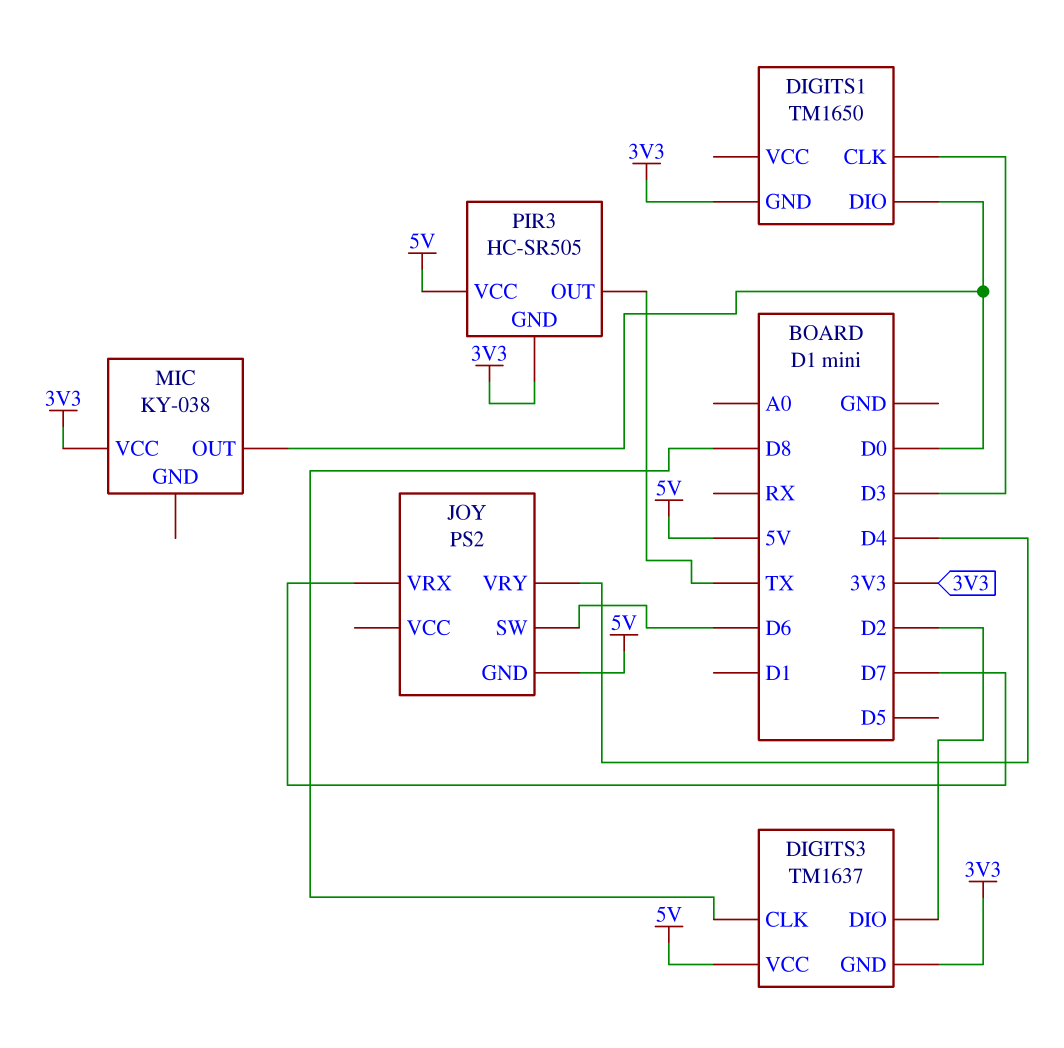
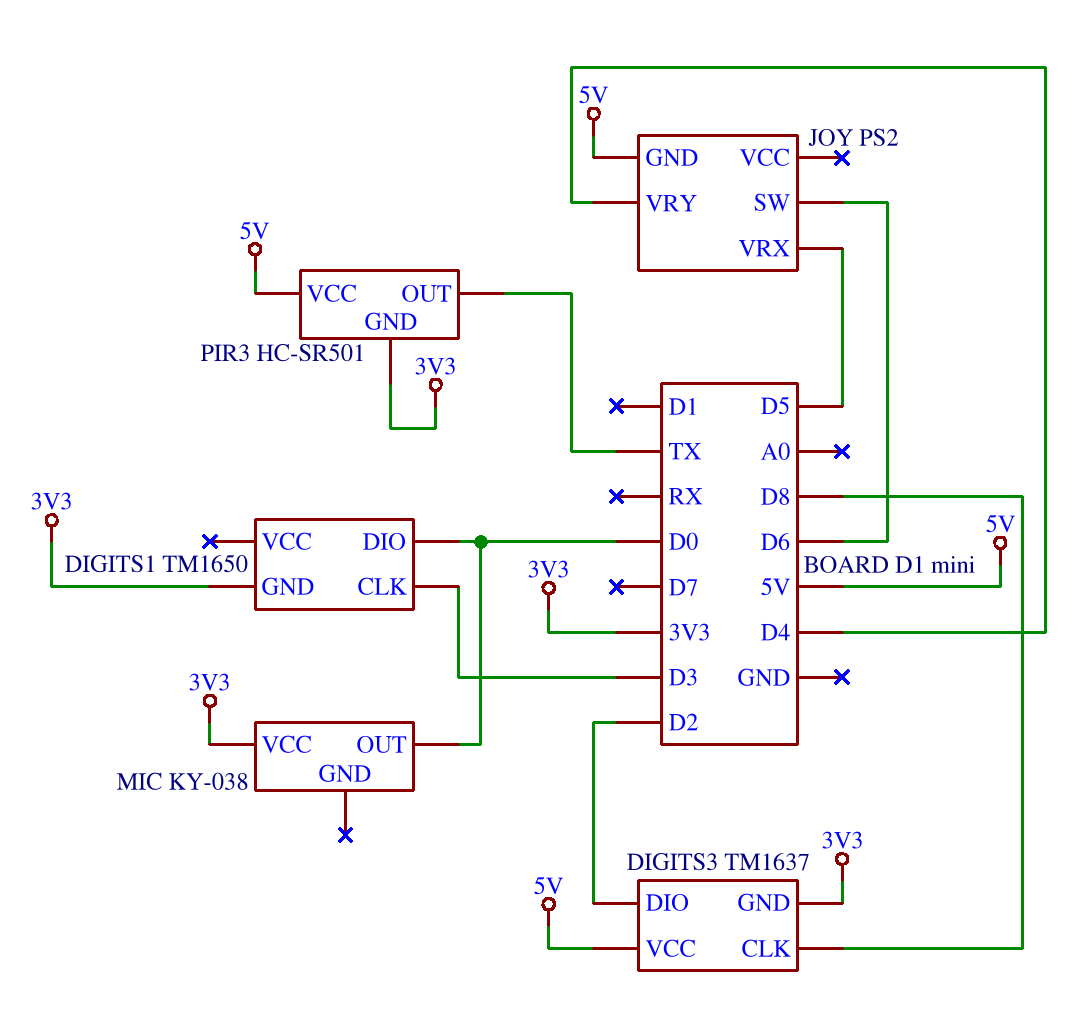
JOY pin VRX: D7 -> D5
PIR3: HC-SR505 -> HC-SR501

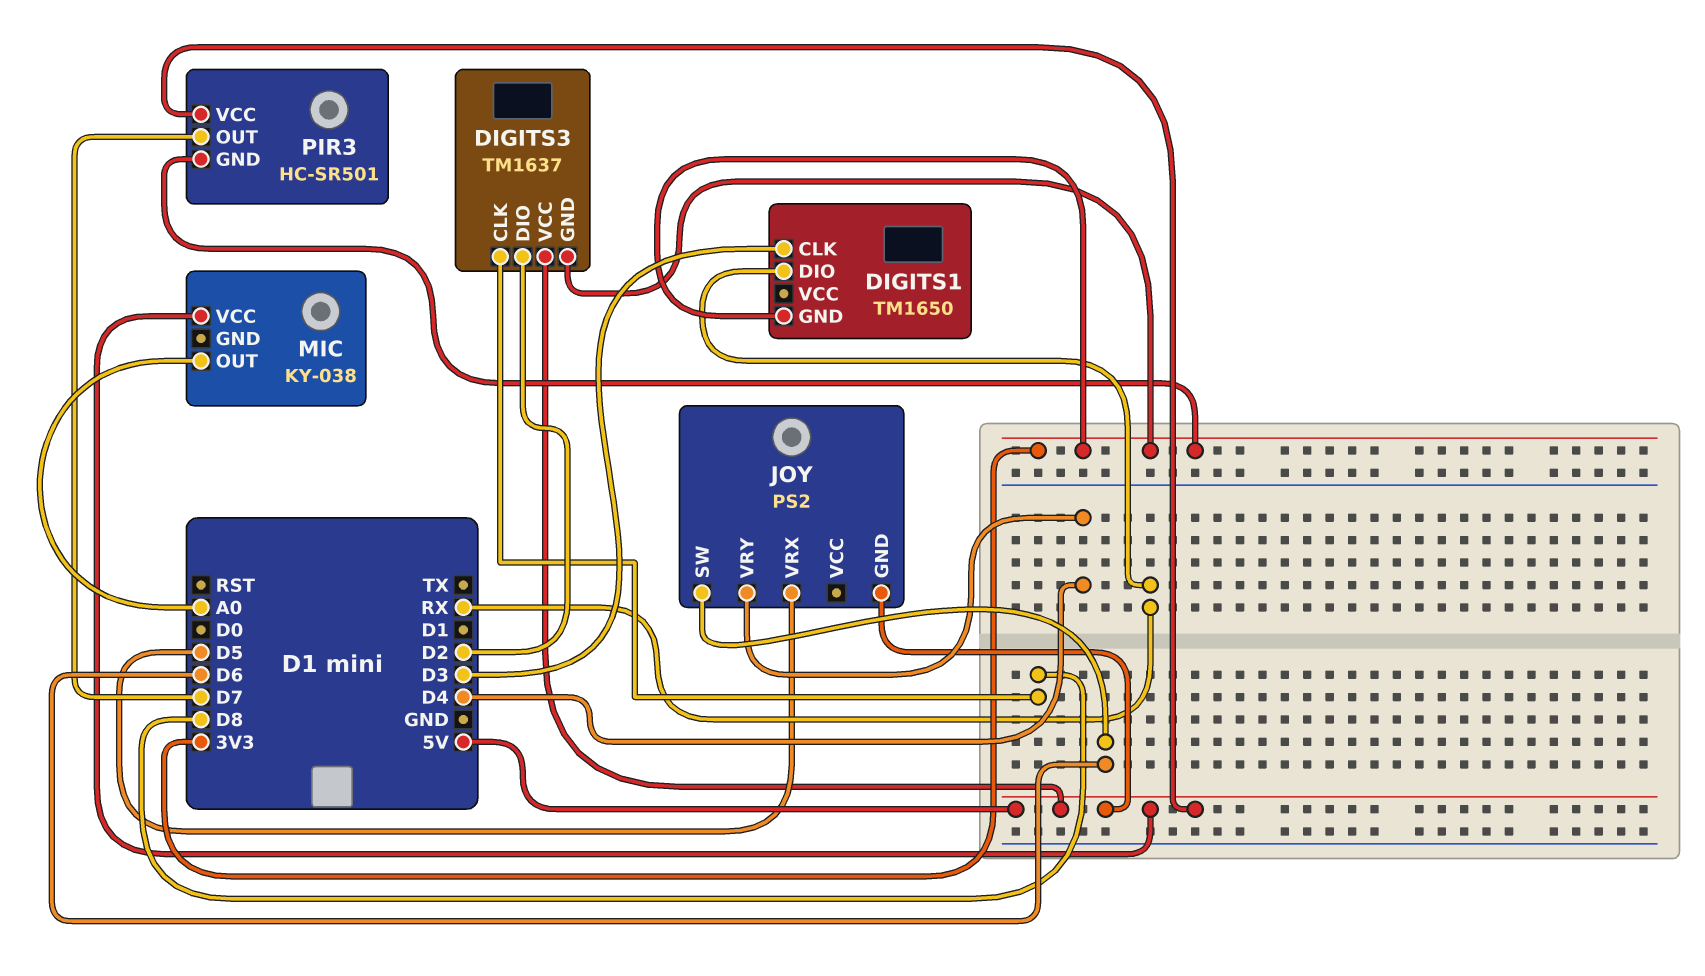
DIGITS1 pin DIO: D0 -> RX
MIC pin OUT: D0 -> A0
MIC pin VCC: 3V3 -> 5V
PIR3 pin OUT: TX -> D7

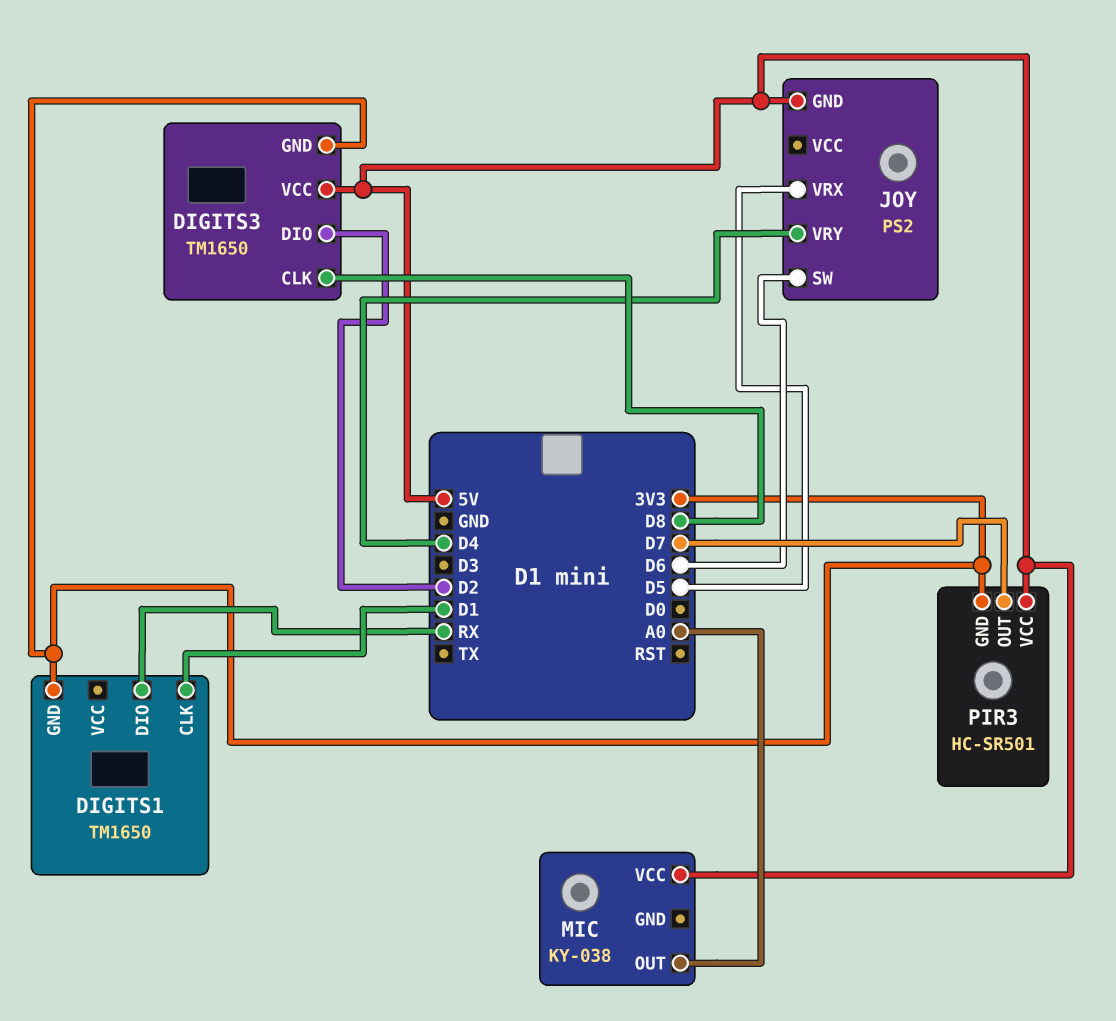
DIGITS1 pin CLK: D3 -> D1
DIGITS3: TM1637 -> TM1650

